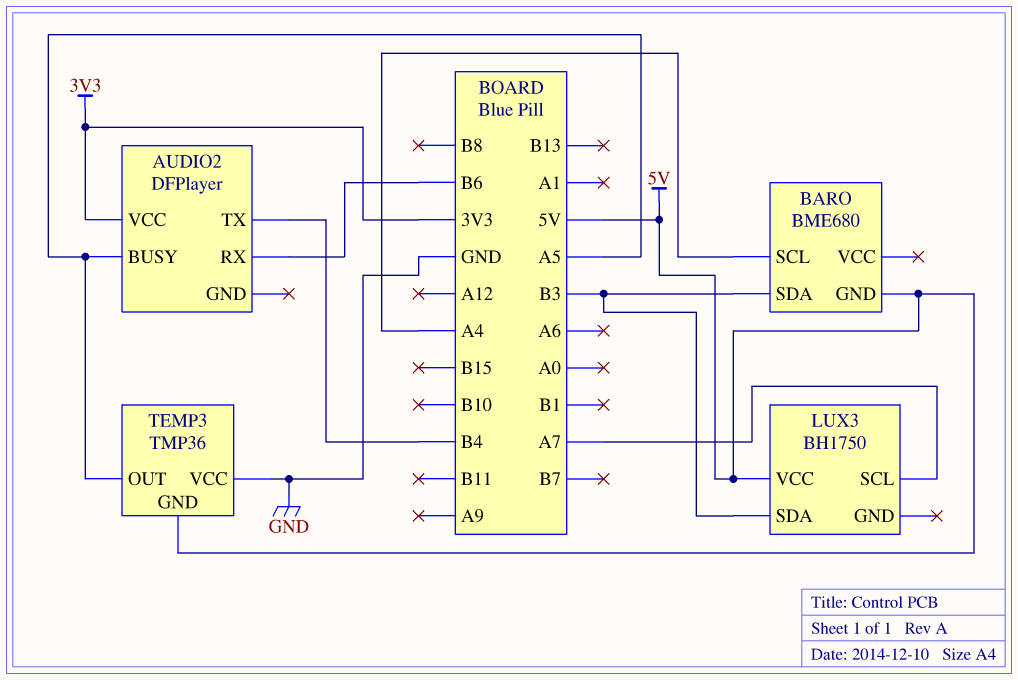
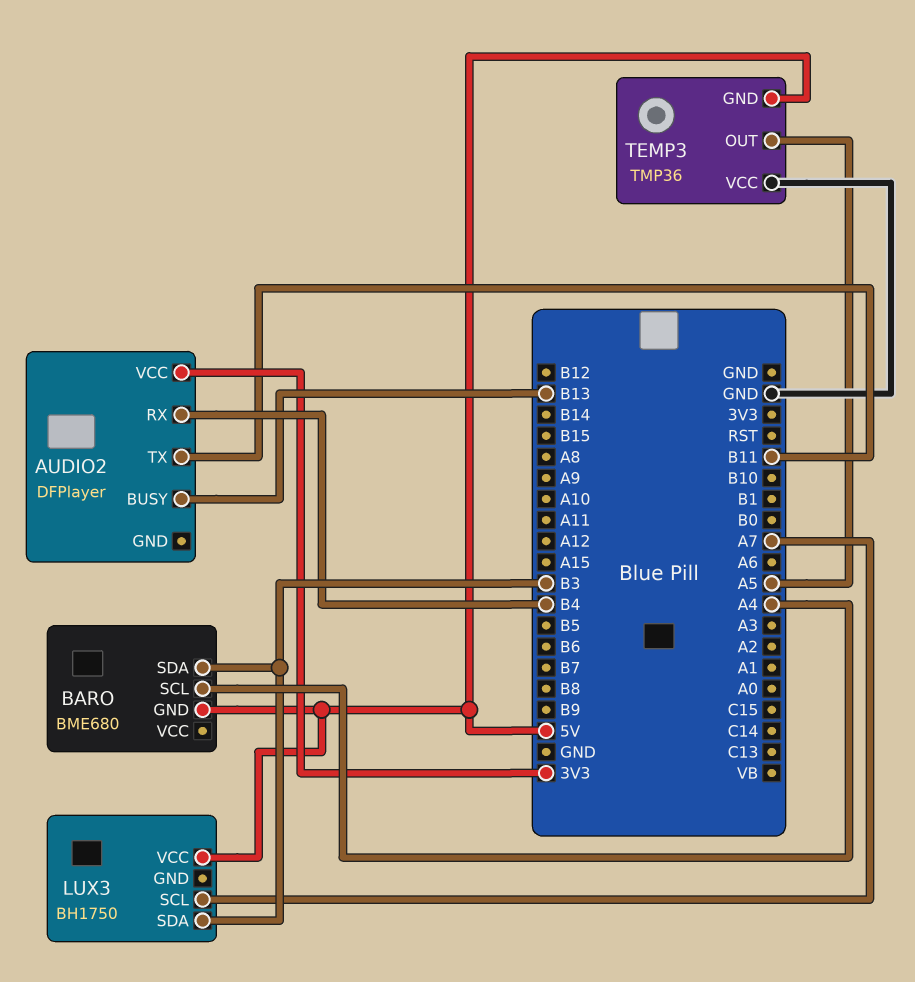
AUDIO2 pin BUSY: A5 -> B13
AUDIO2 pin RX: B6 -> B4
AUDIO2 pin TX: B4 -> B11

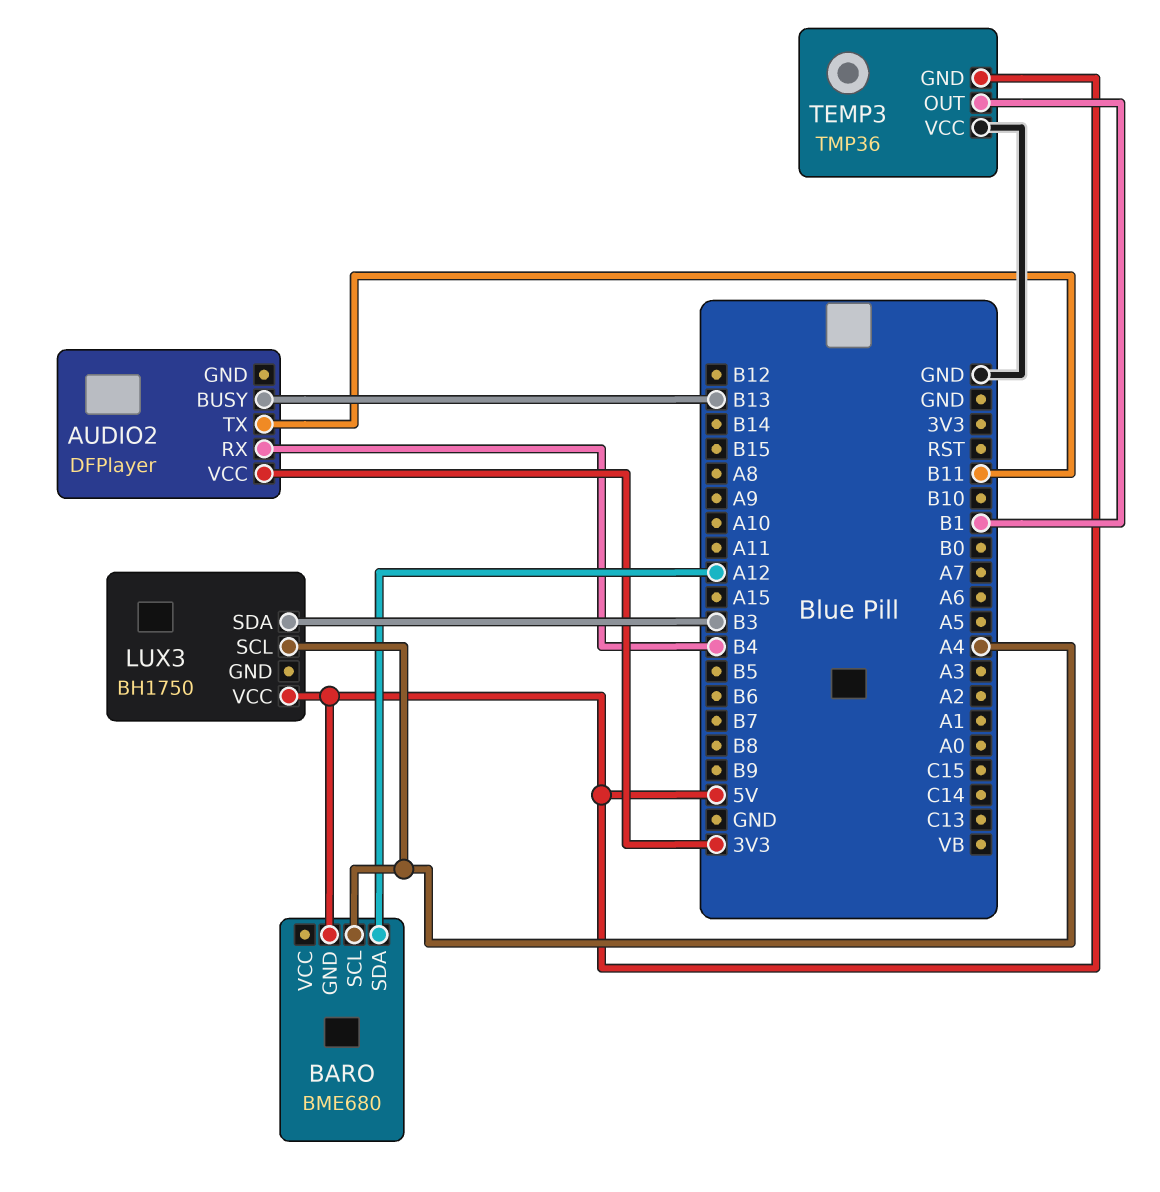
BARO pin SDA: B3 -> A12
LUX3 pin SCL: A7 -> A4
TEMP3 pin OUT: A5 -> B1

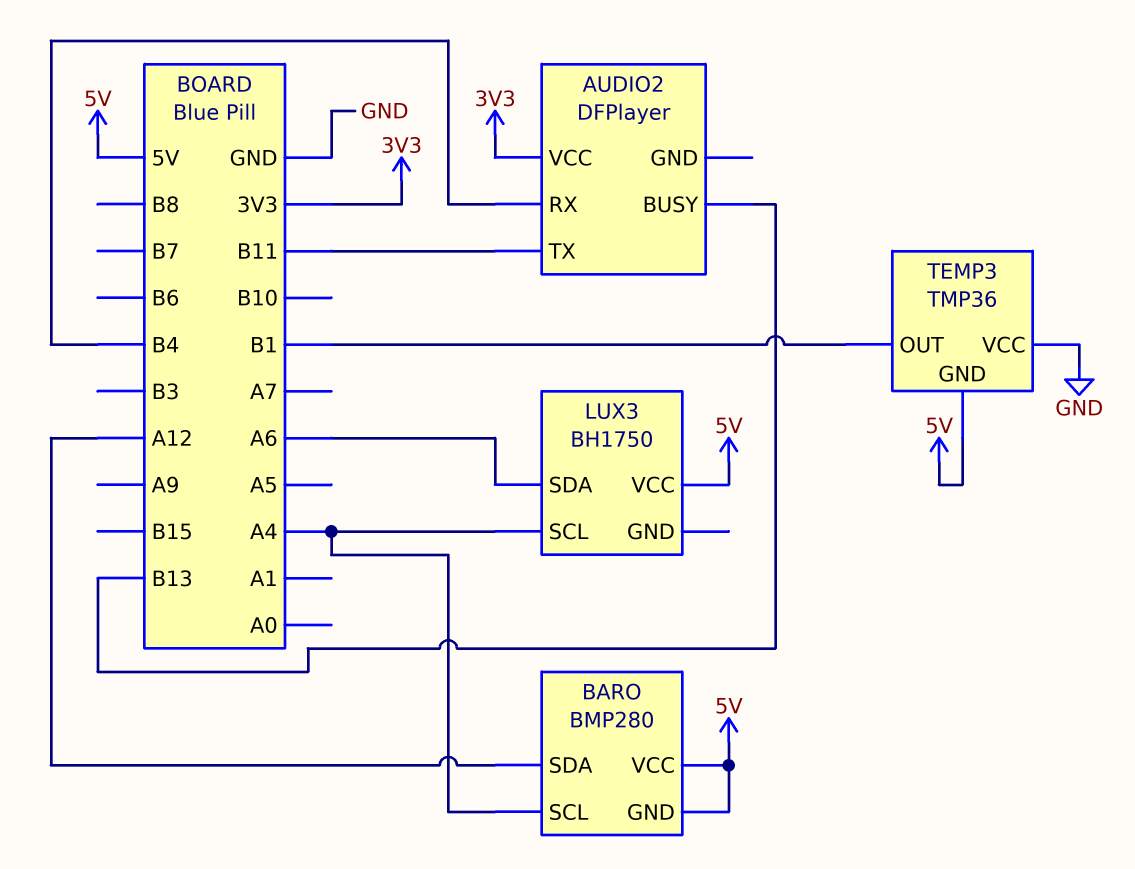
BARO: BME680 -> BMP280
BARO pin VCC: none -> 5V
LUX3 pin SDA: B3 -> A6

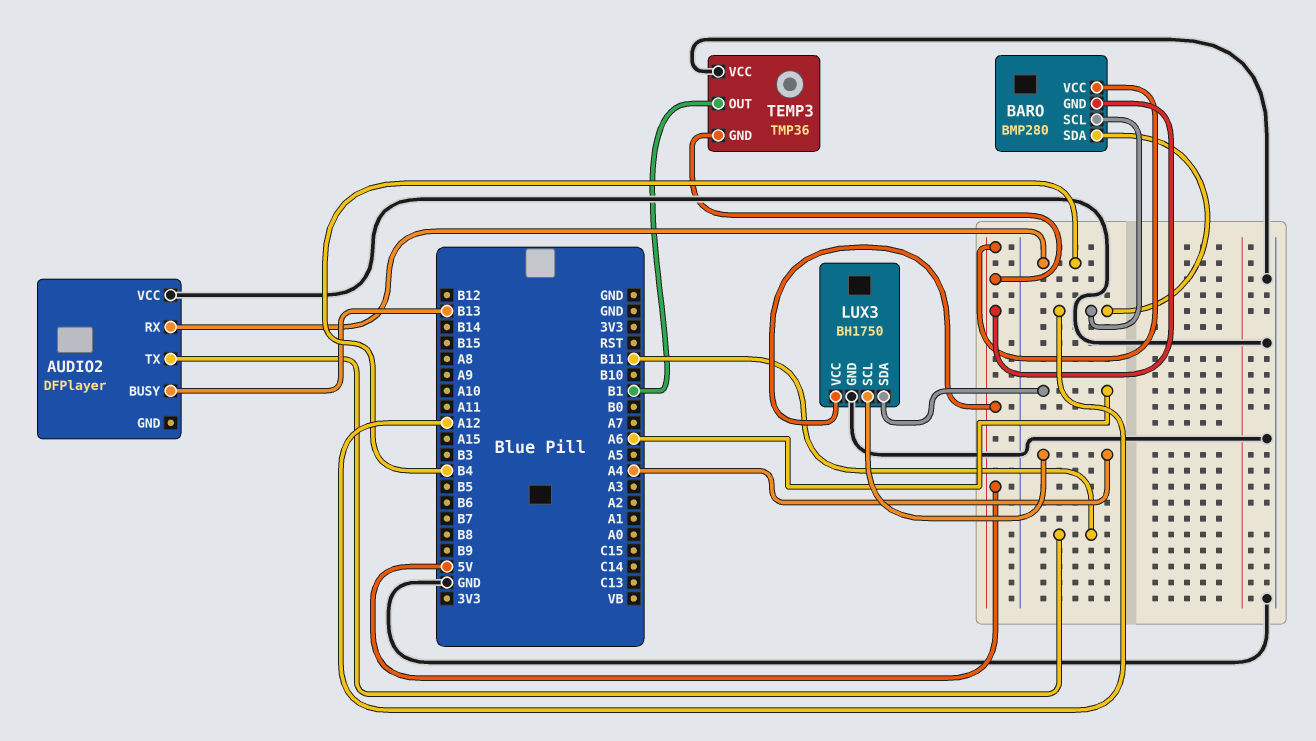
AUDIO2 pin VCC: 3V3 -> GND
BARO pin SCL: A4 -> A12
LUX3 pin GND: none -> GND

